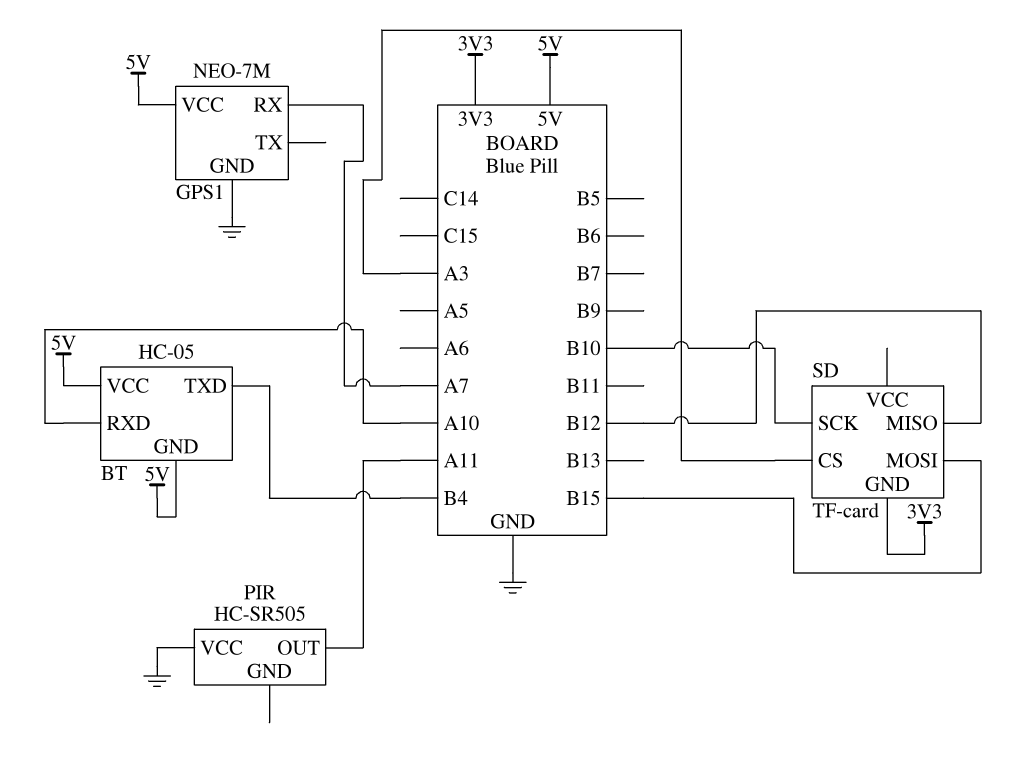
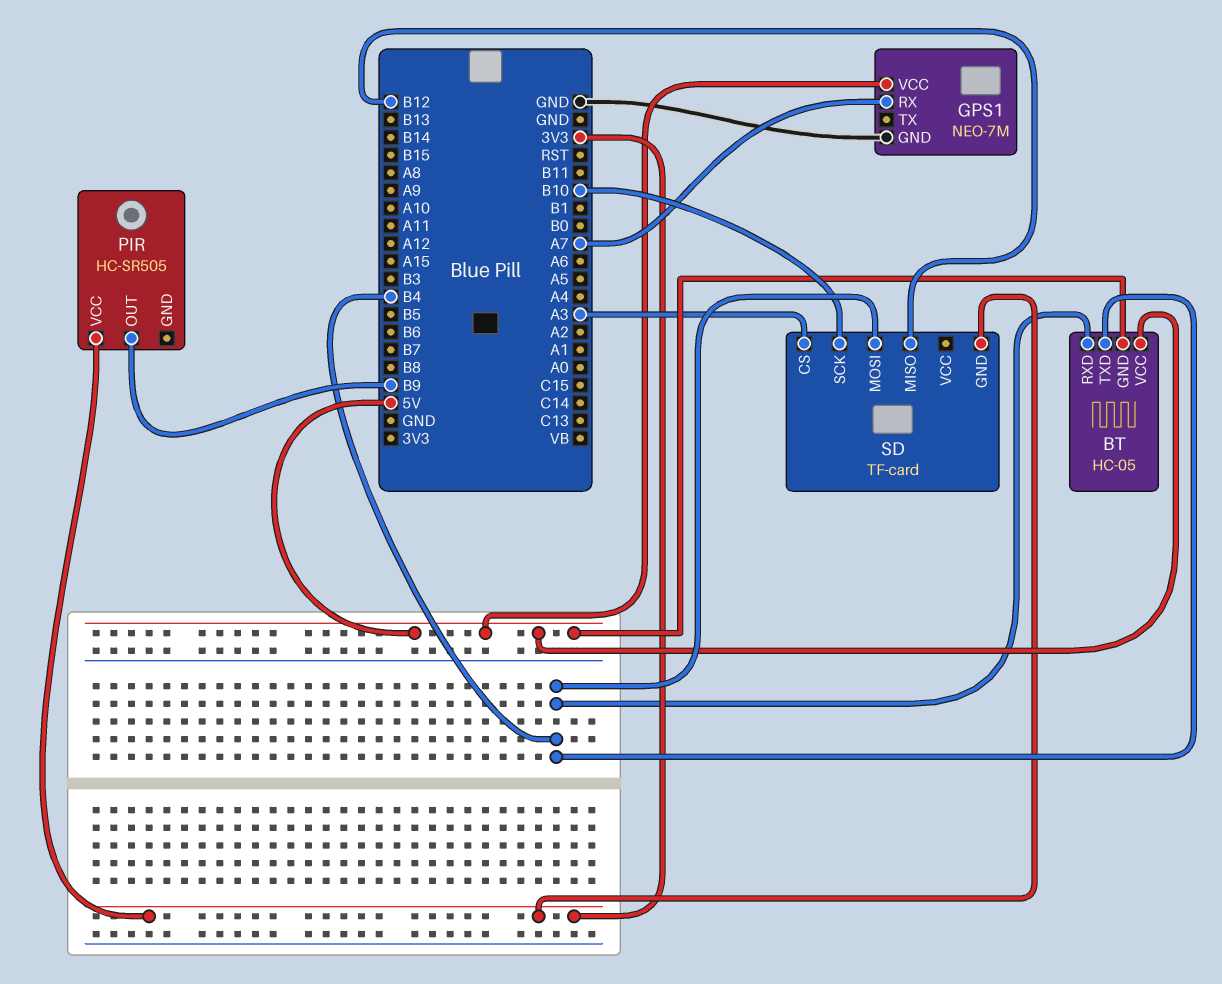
BT pin RXD: A10 -> B4
PIR pin OUT: A11 -> B9
PIR pin VCC: GND -> 3V3
SD pin MOSI: B15 -> B4

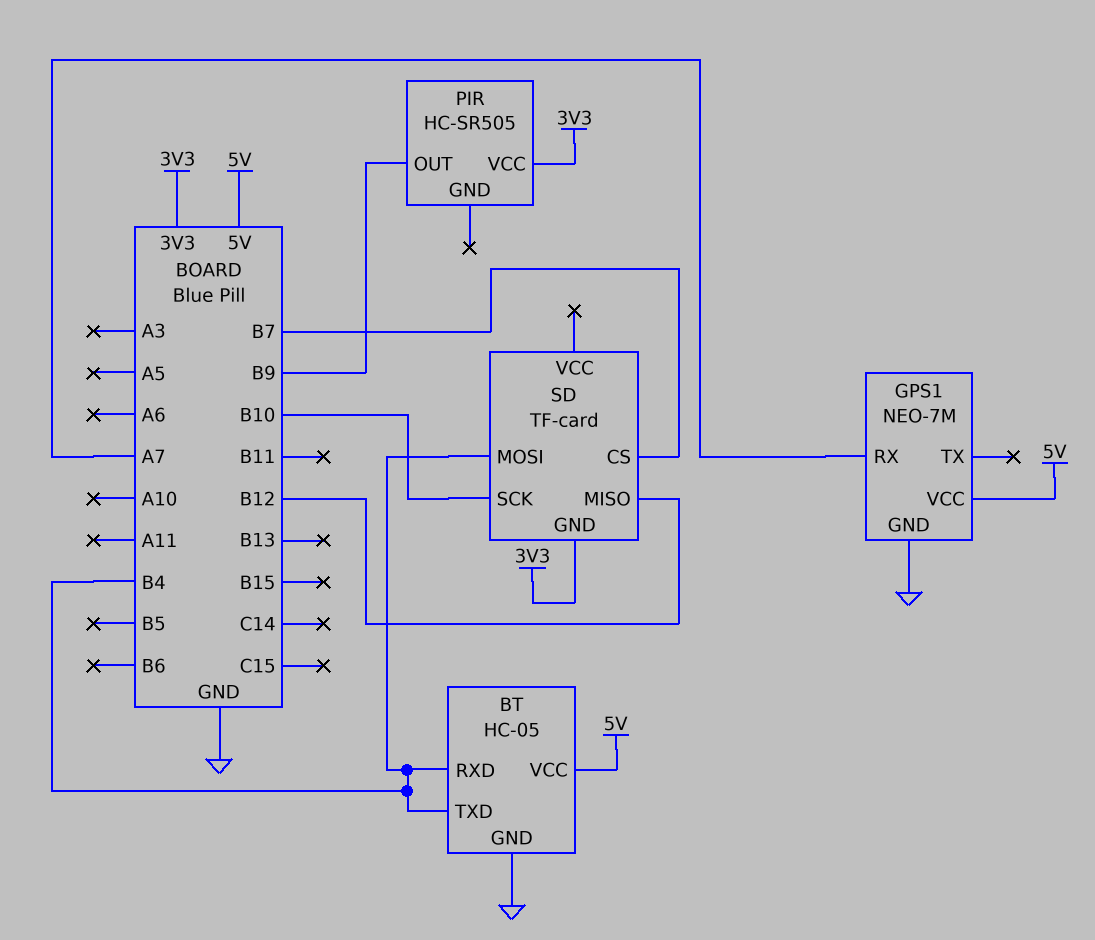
BT pin GND: 5V -> GND
SD pin CS: A3 -> B7

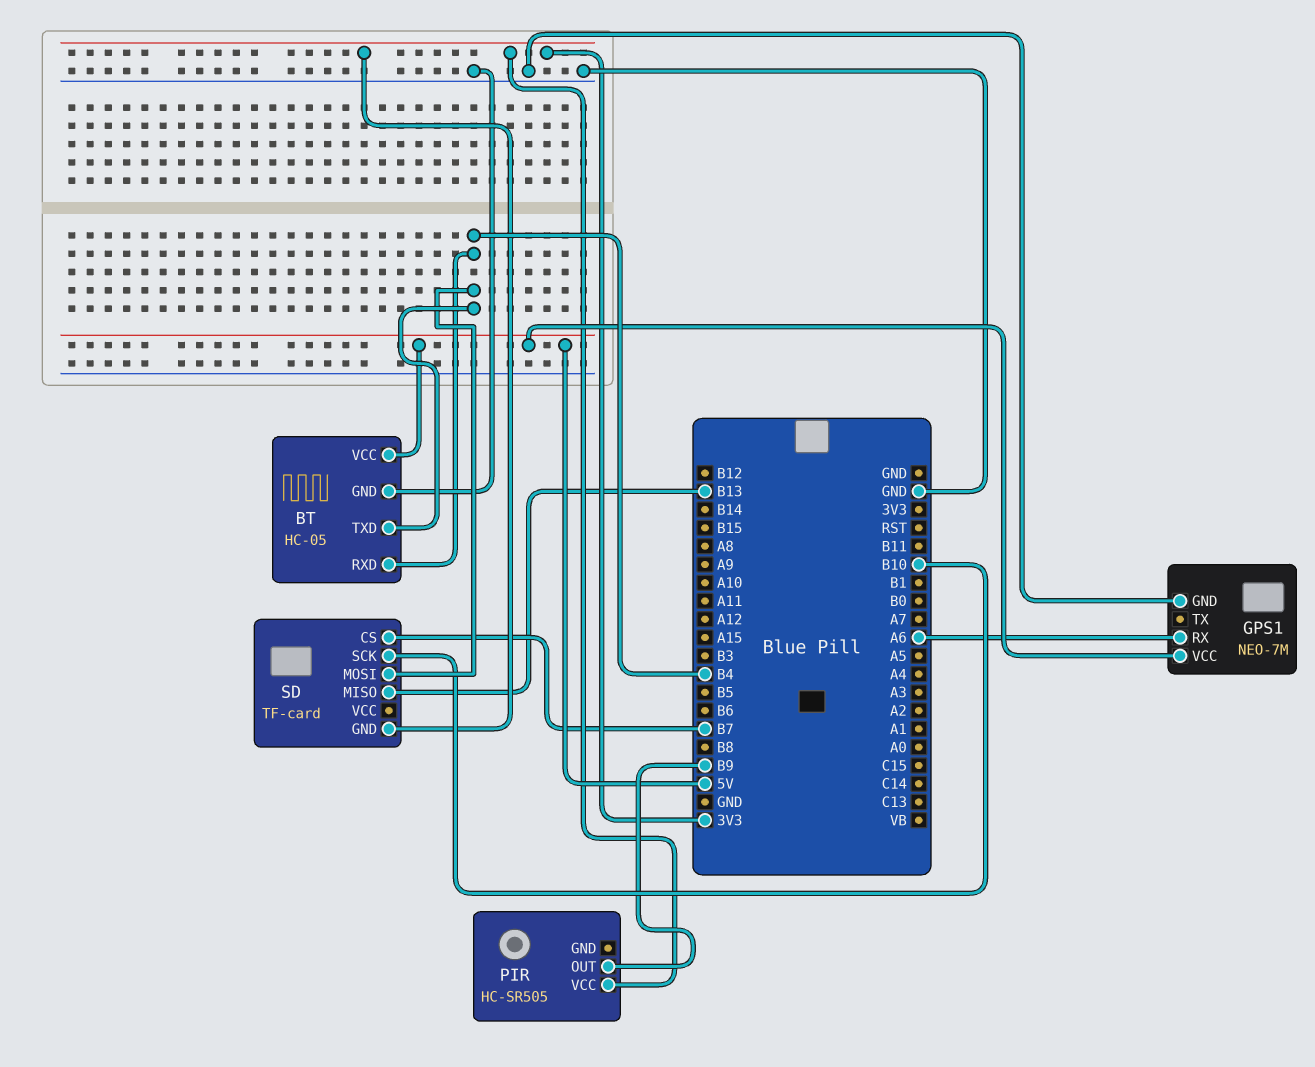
GPS1 pin RX: A7 -> A6
SD pin MISO: B12 -> B13

